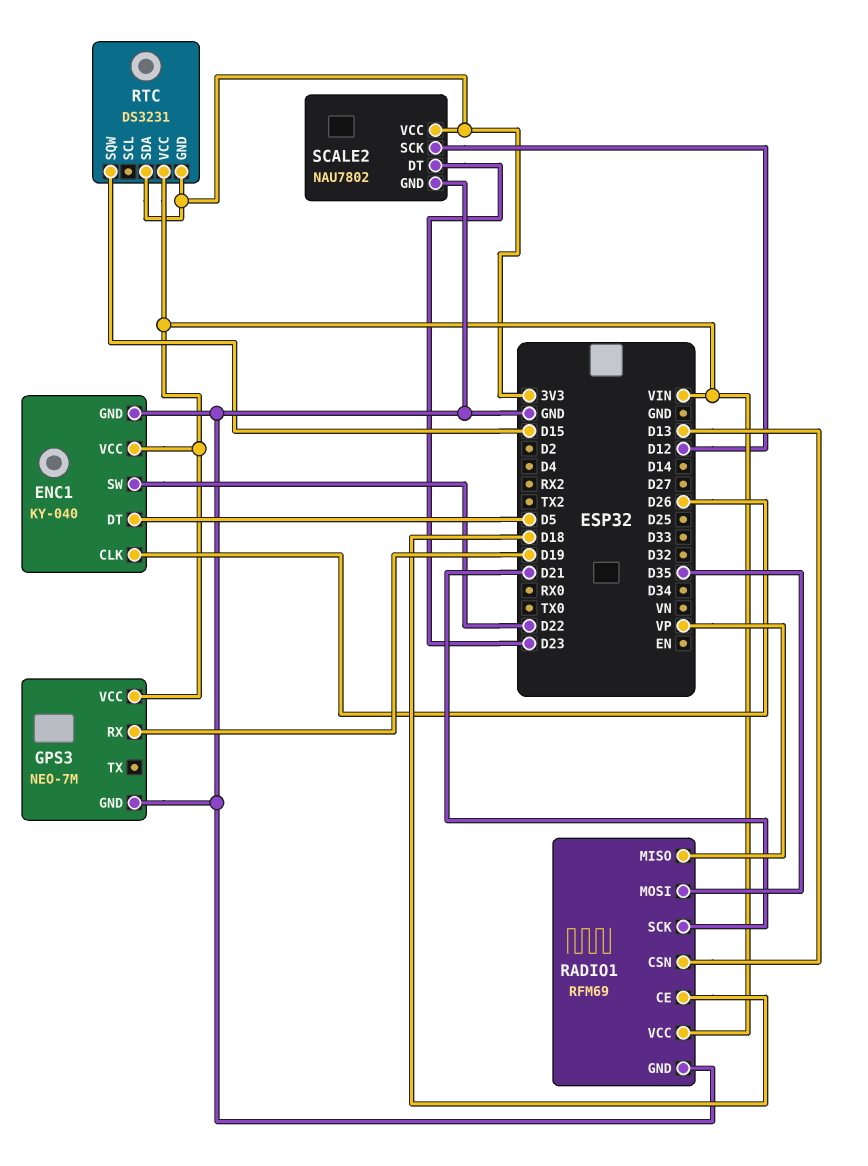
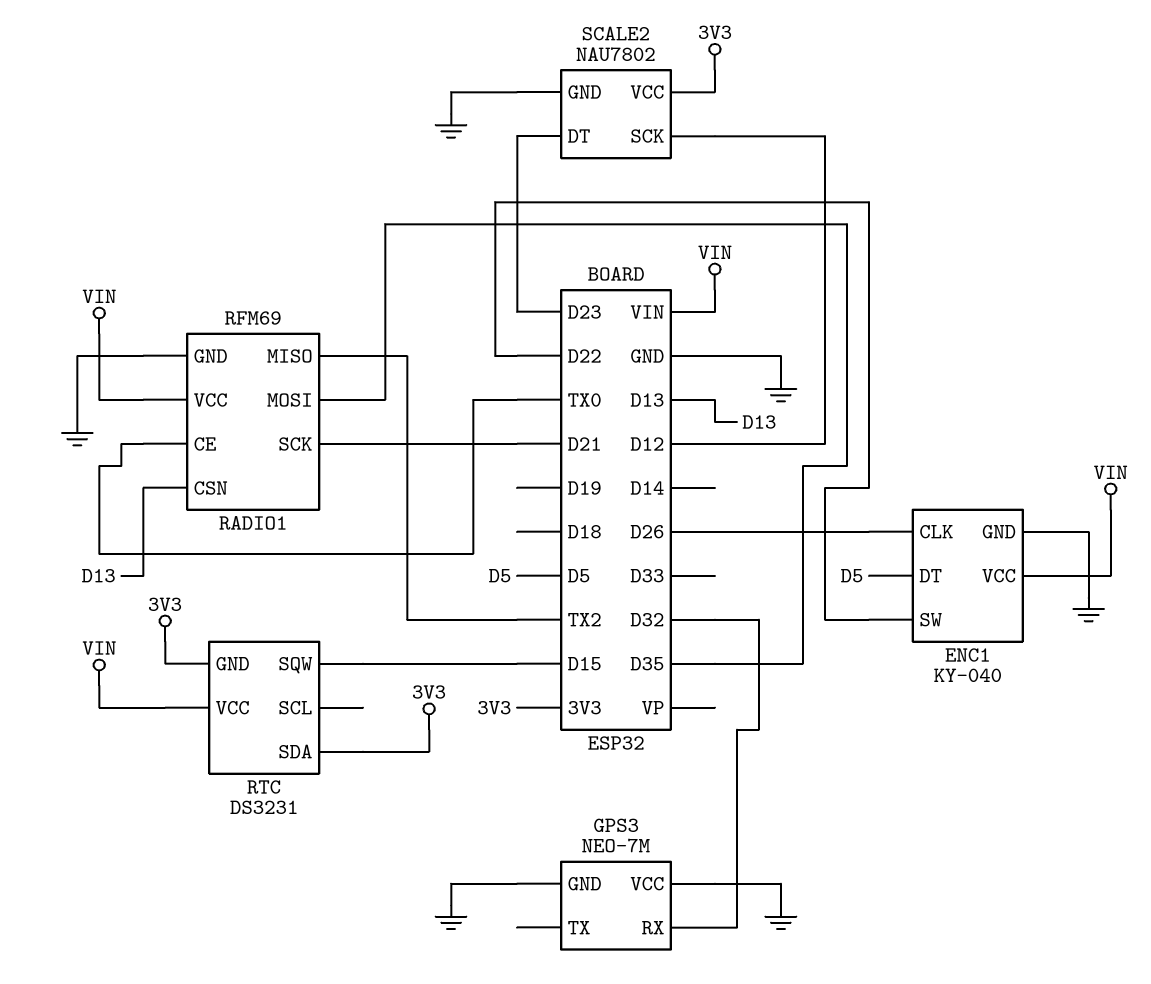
GPS3 pin RX: D19 -> D32
GPS3 pin VCC: VIN -> GND
RADIO1 pin CE: D18 -> TX0
RADIO1 pin MISO: VP -> TX2

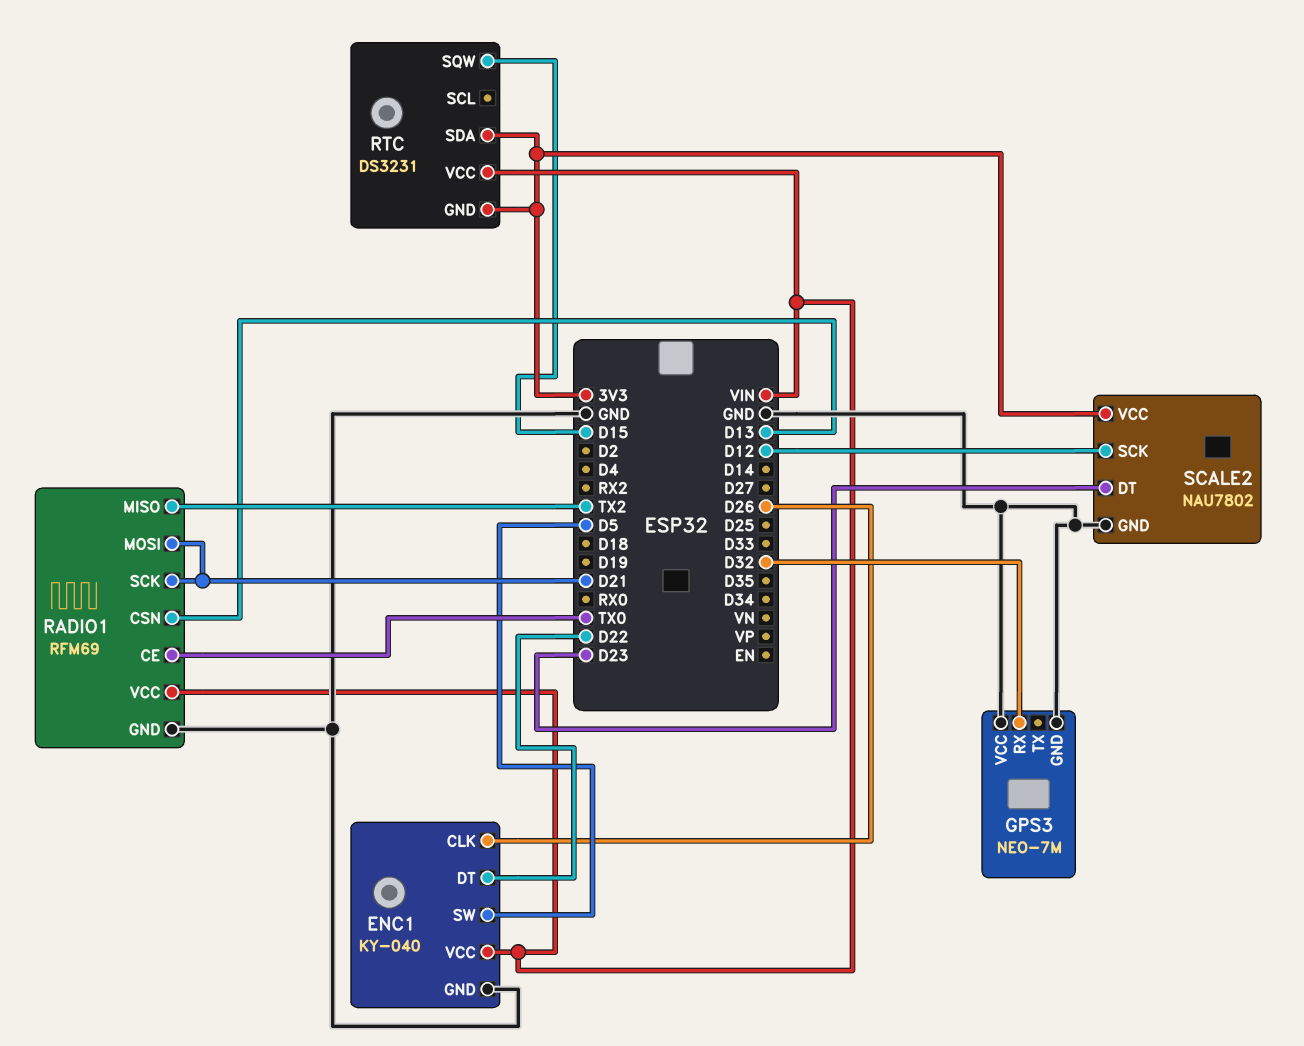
ENC1 pin DT: D5 -> D22
ENC1 pin SW: D22 -> D5
RADIO1 pin MOSI: D35 -> D21

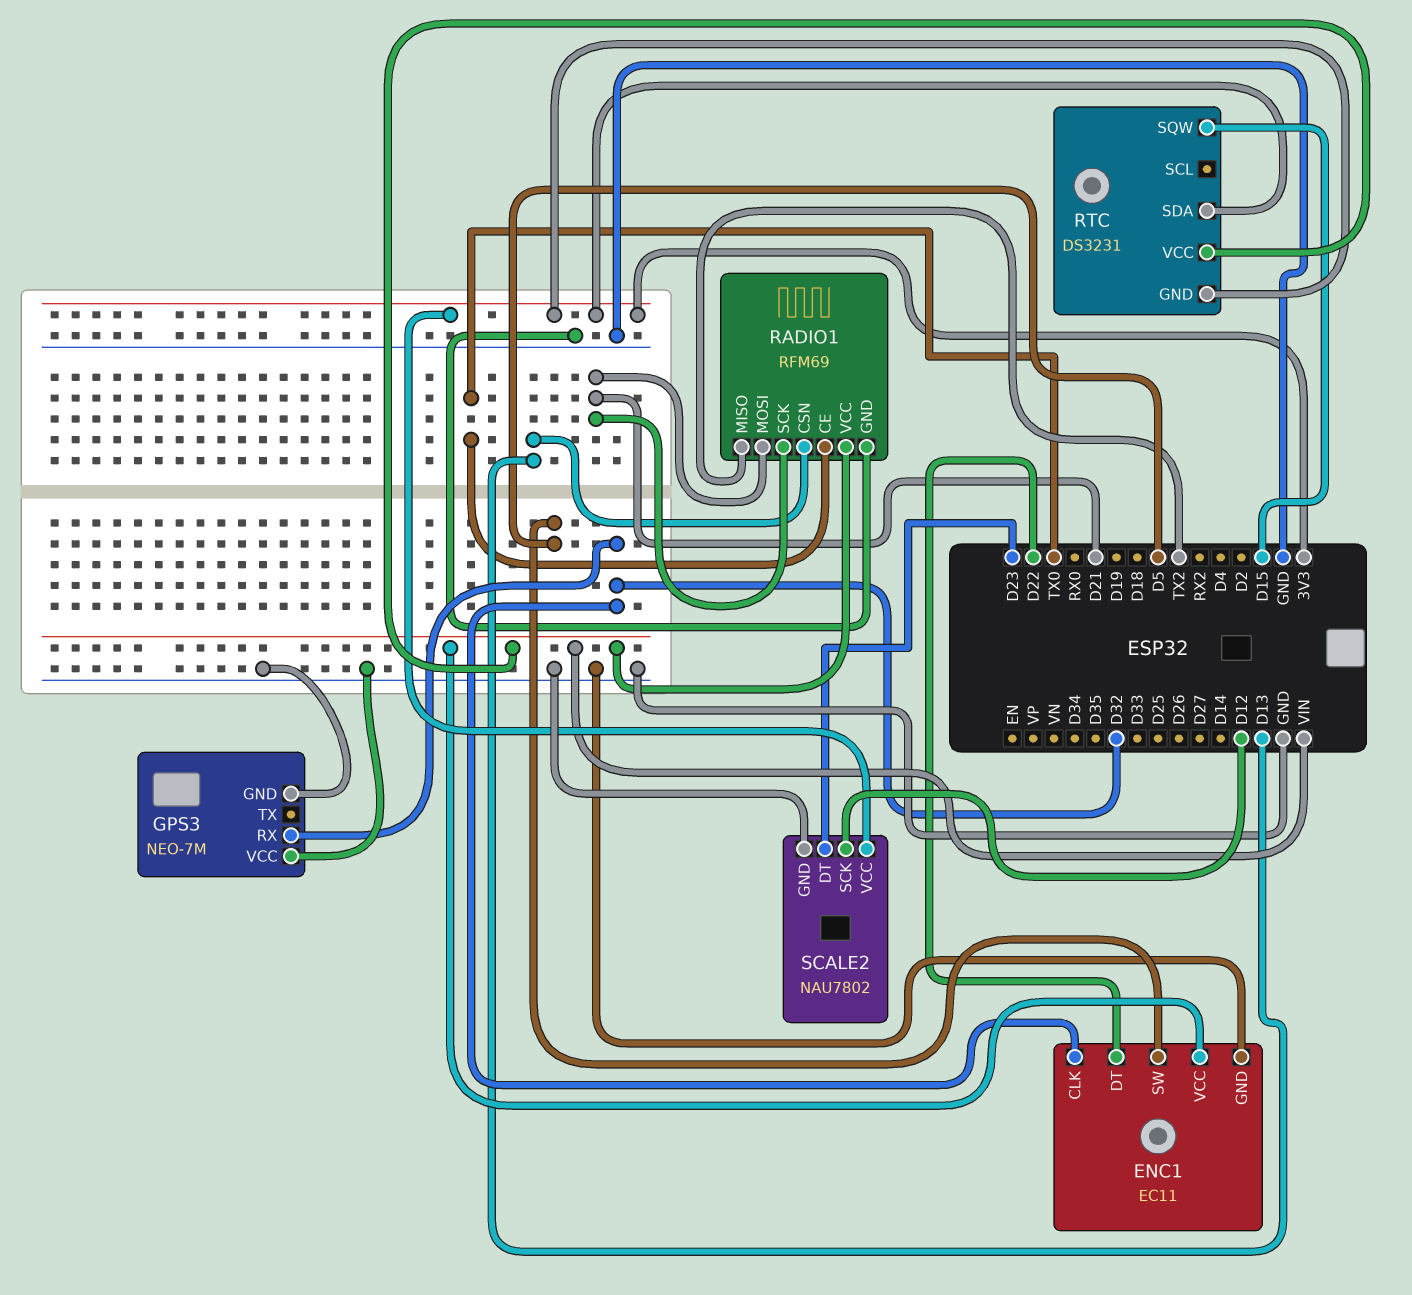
ENC1: KY-040 -> EC11
ENC1 pin CLK: D26 -> D32

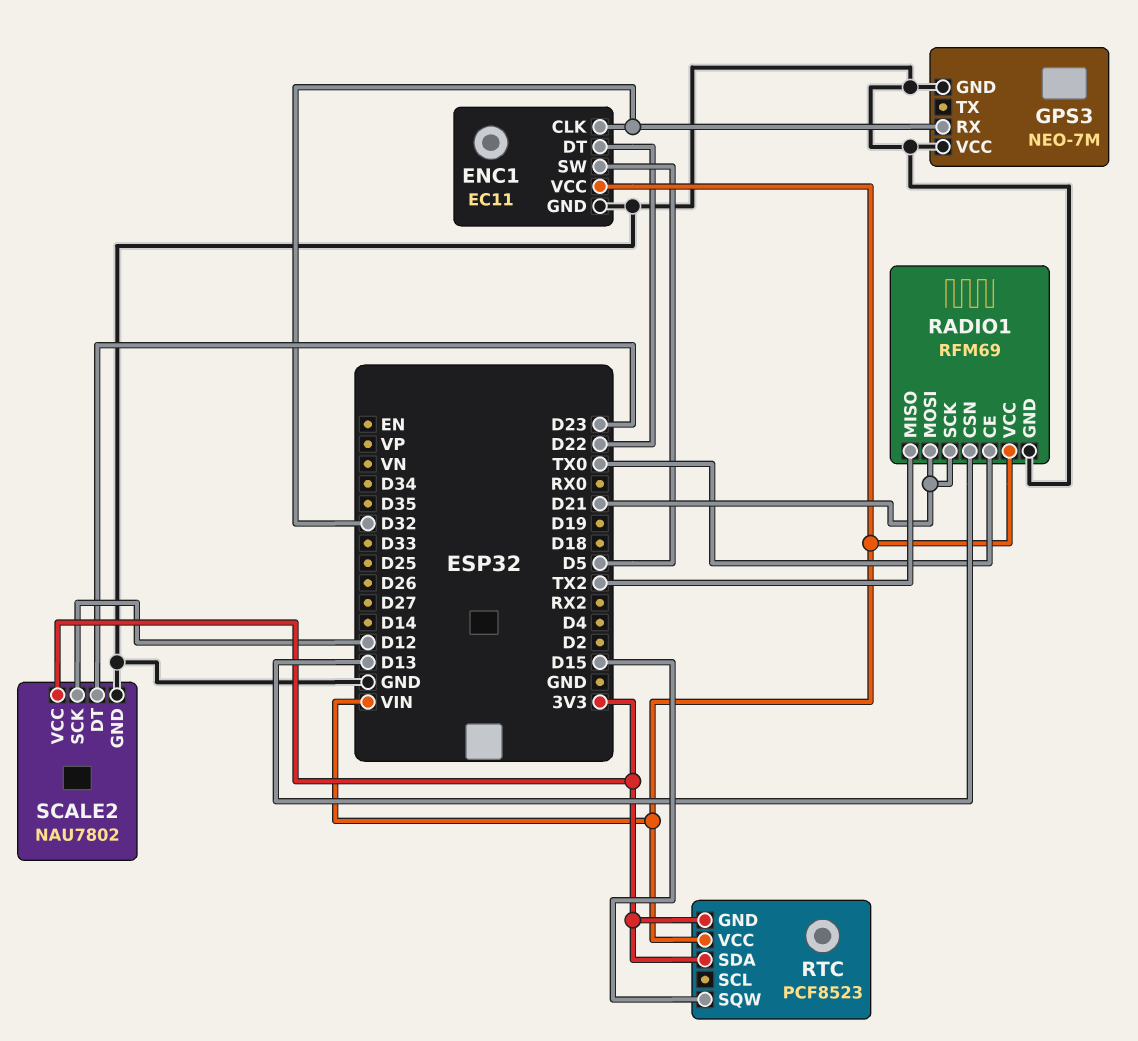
RTC: DS3231 -> PCF8523

